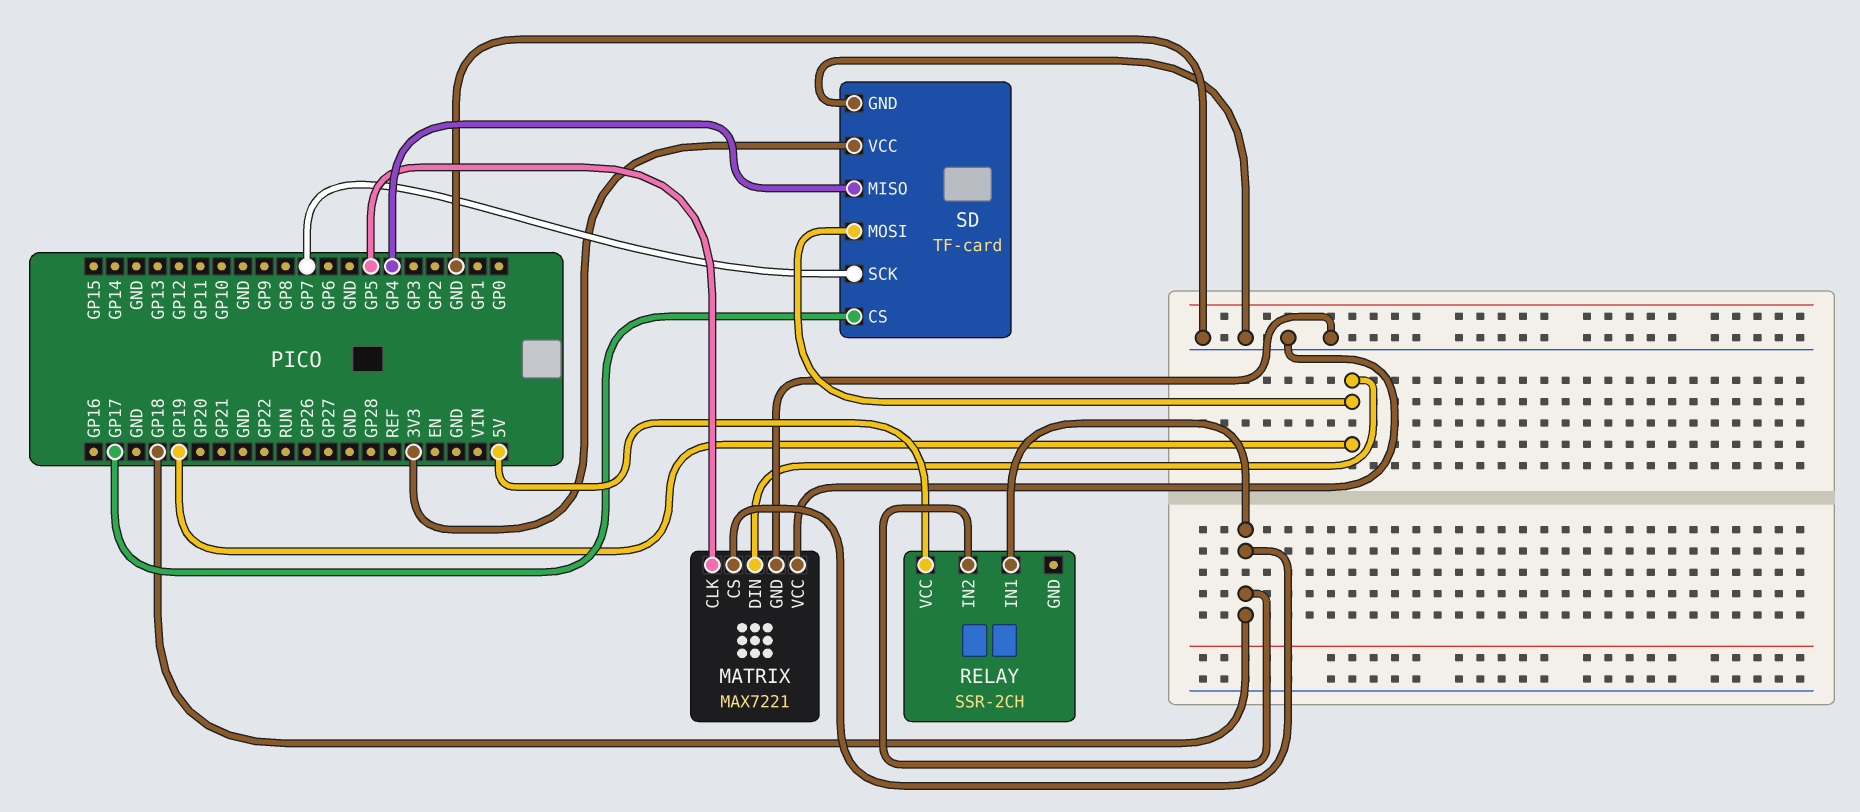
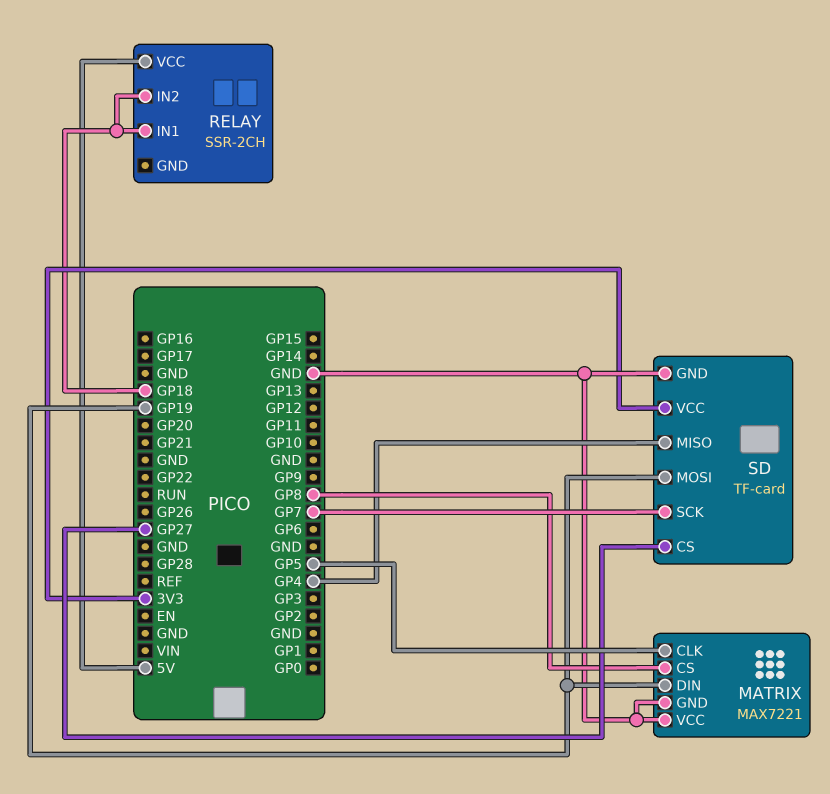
MATRIX pin CS: GP18 -> GP8
SD pin CS: GP17 -> GP27

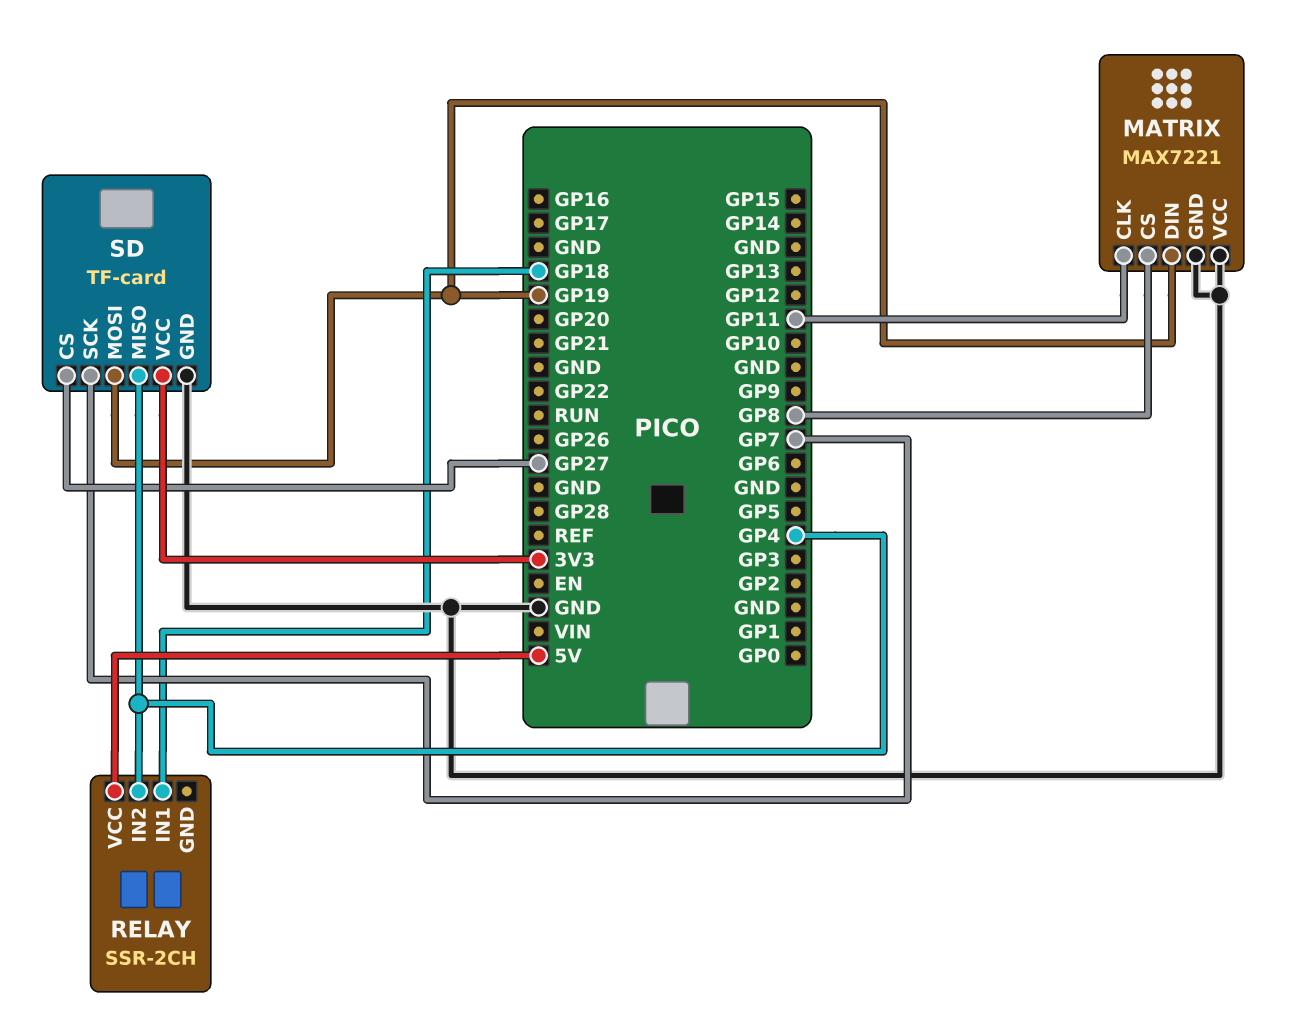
MATRIX pin CLK: GP5 -> GP11
RELAY pin IN2: GP18 -> GP4

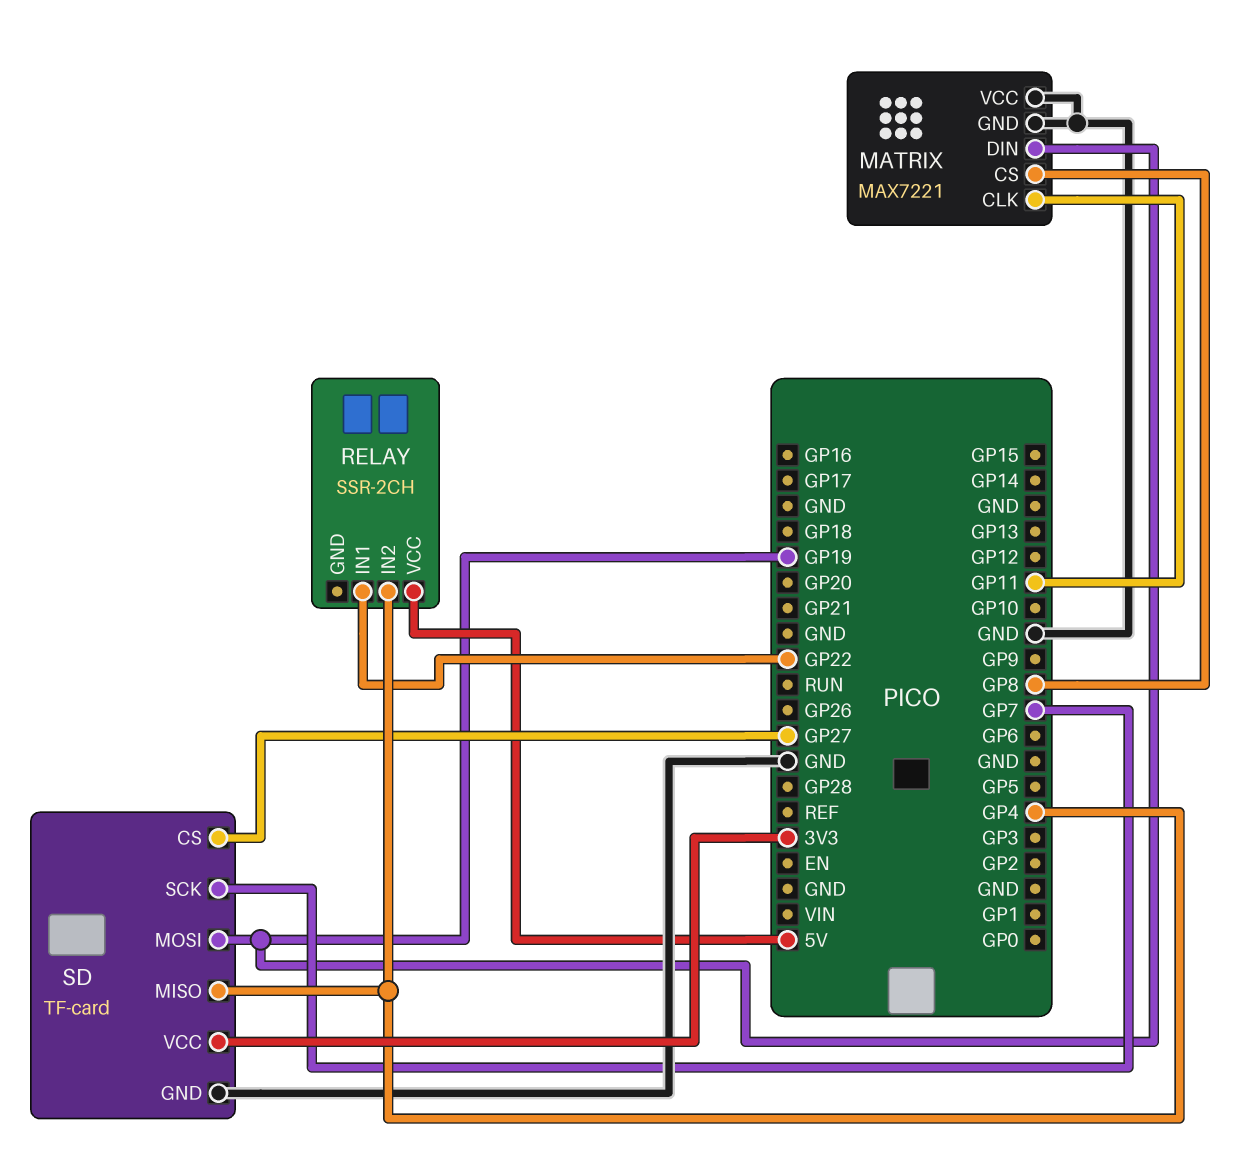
RELAY pin IN1: GP18 -> GP22

